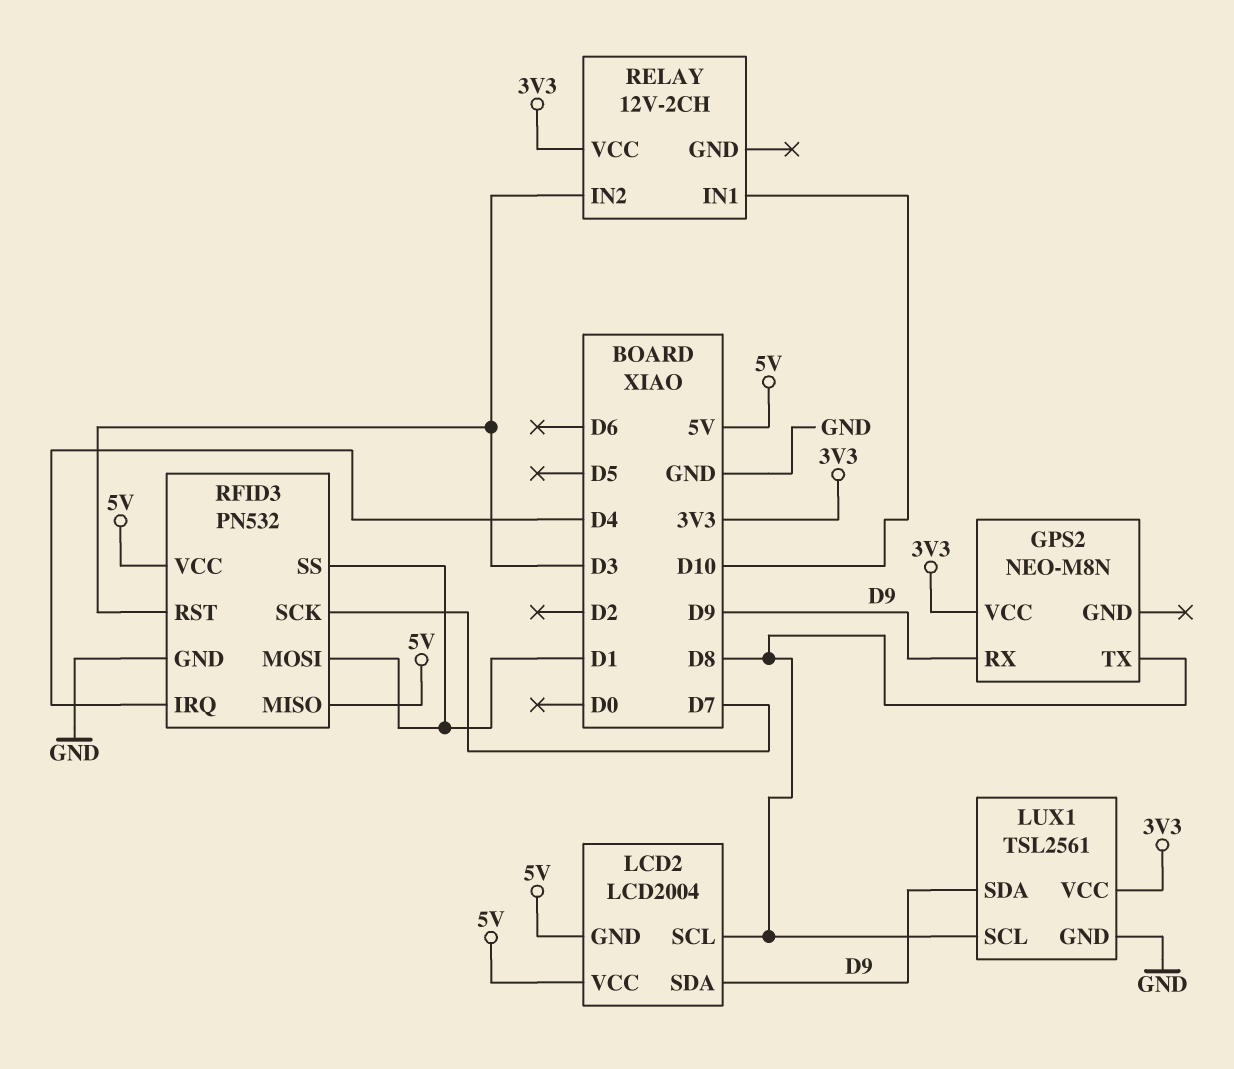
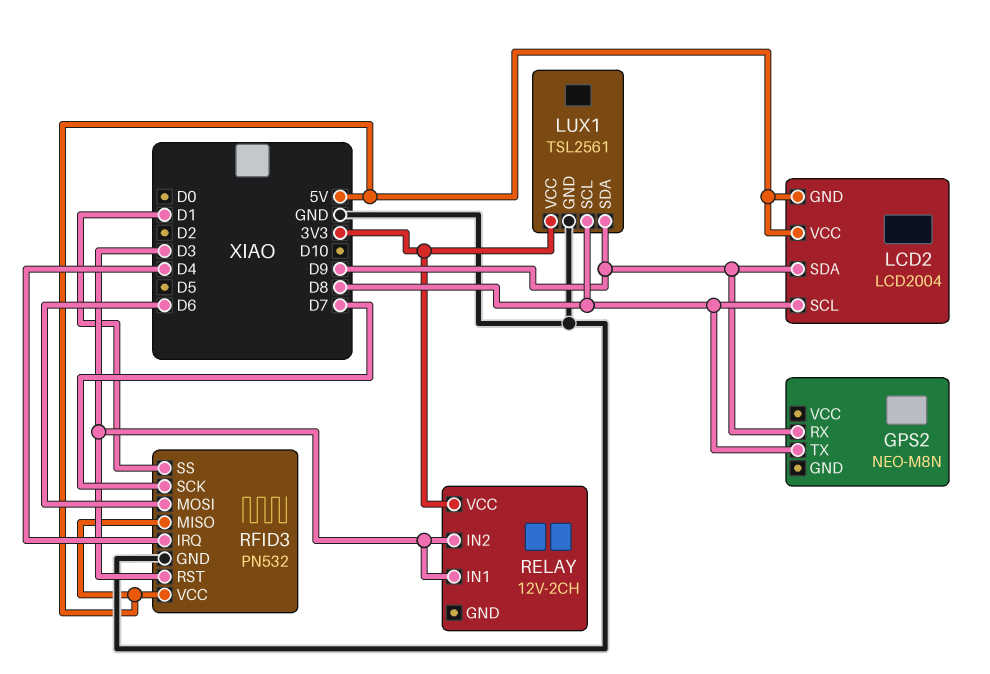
GPS2 pin VCC: 3V3 -> none
RELAY pin IN1: D10 -> D3
RFID3 pin MOSI: D1 -> D6

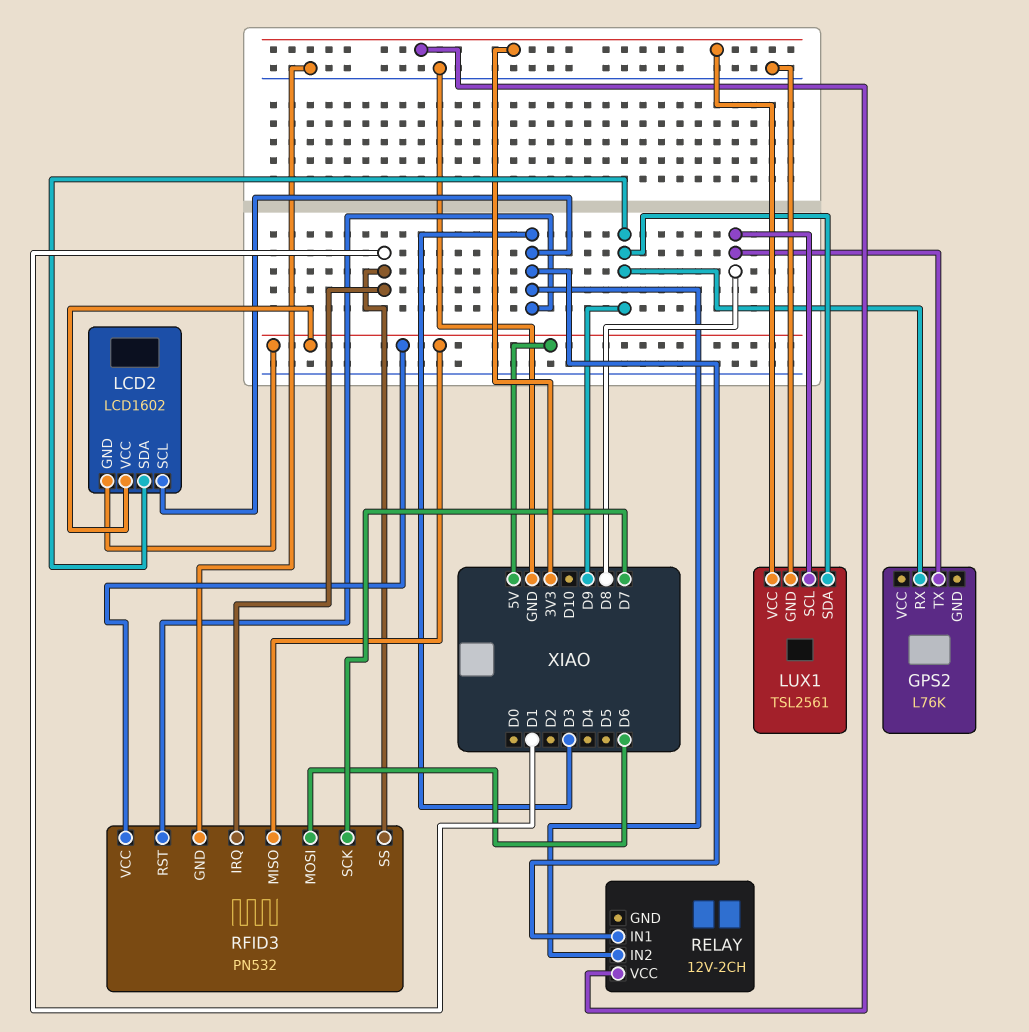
GPS2: NEO-M8N -> L76K
LCD2: LCD2004 -> LCD1602
LCD2 pin SCL: D8 -> D3
RFID3 pin IRQ: D4 -> D1

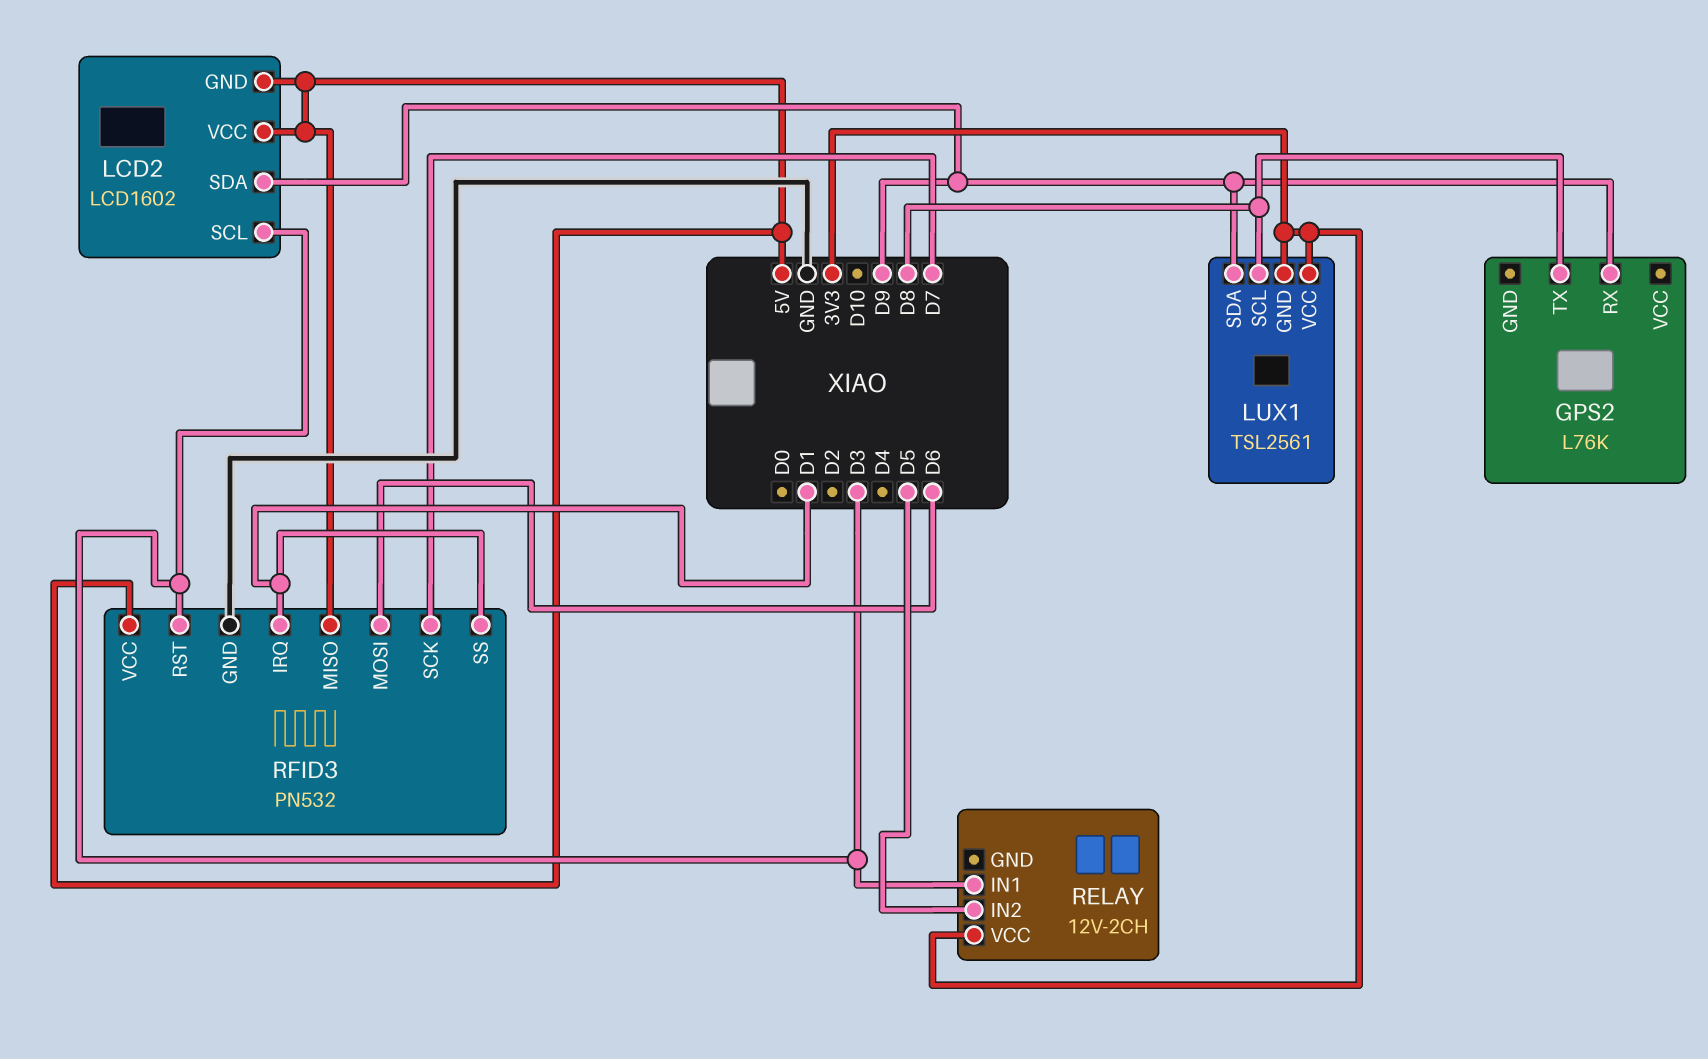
LUX1 pin GND: GND -> 3V3
RELAY pin IN2: D3 -> D5

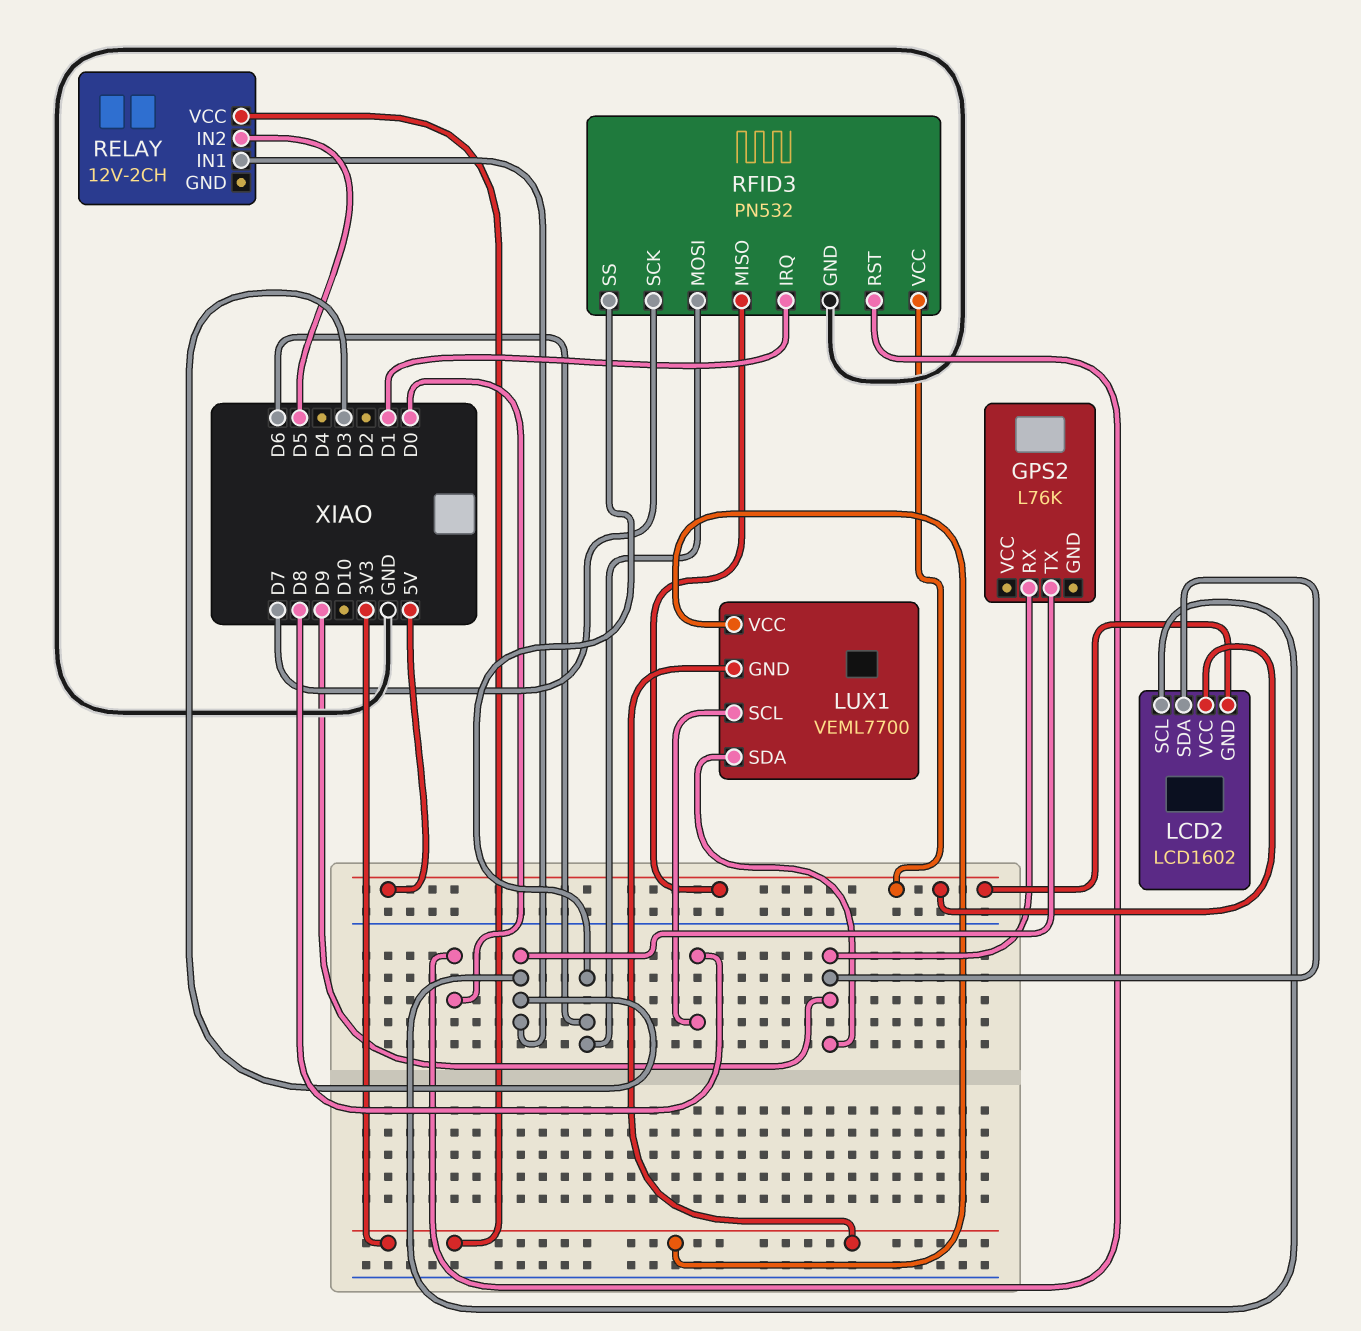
GPS2 pin TX: D8 -> D3
LUX1: TSL2561 -> VEML7700
RFID3 pin RST: D3 -> D0
RFID3 pin SS: D1 -> D6

